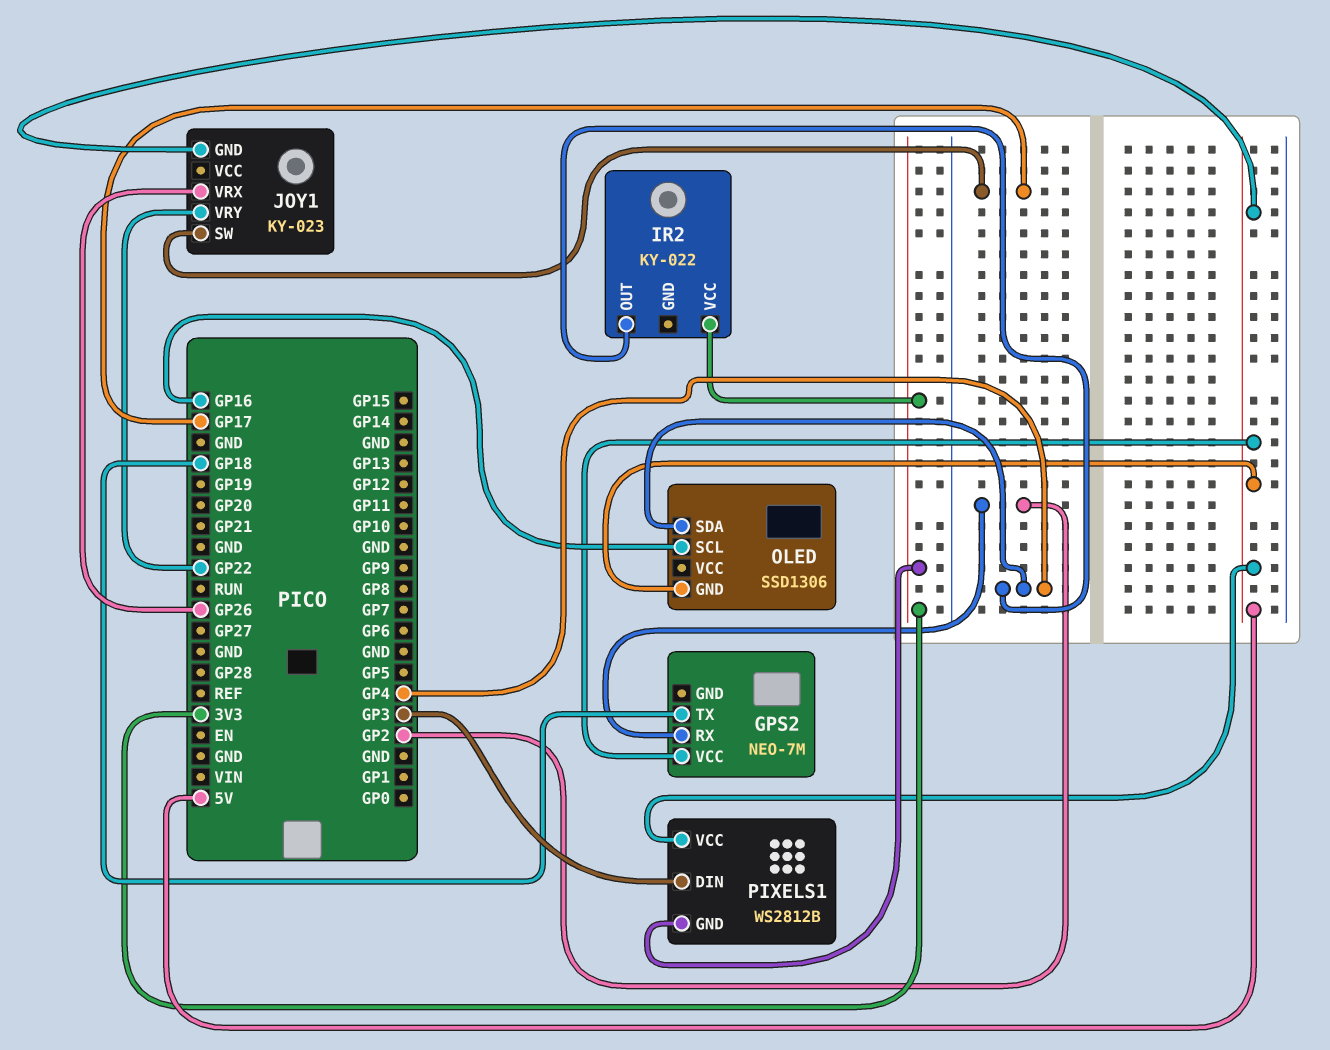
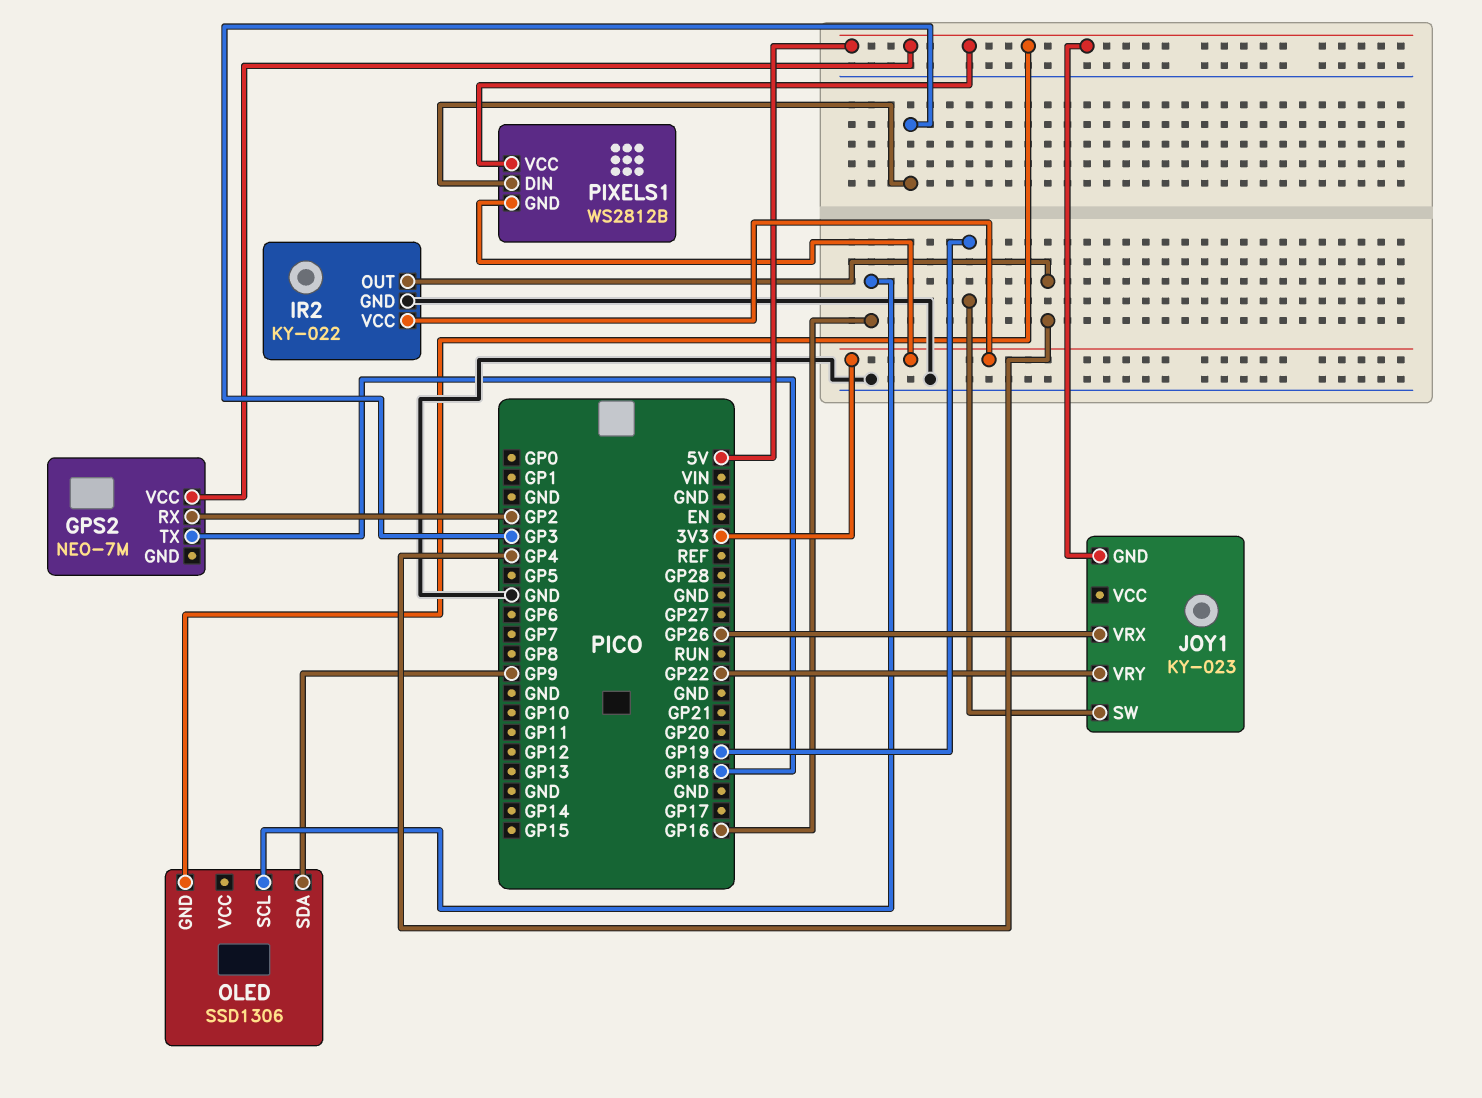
IR2 pin GND: none -> GND
JOY1 pin SW: GP17 -> GP19
OLED pin SDA: GP4 -> GP9

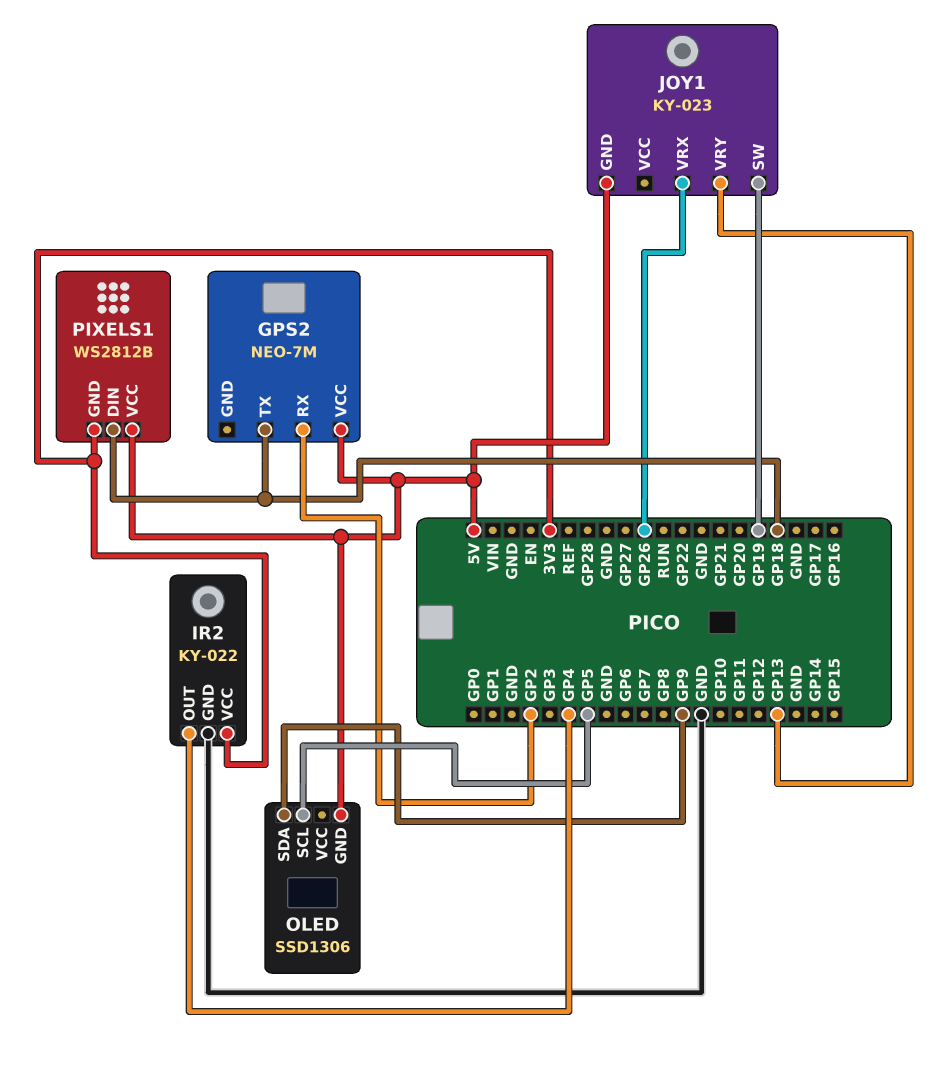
JOY1 pin VRY: GP22 -> GP13
OLED pin SCL: GP16 -> GP5
PIXELS1 pin DIN: GP3 -> GP18

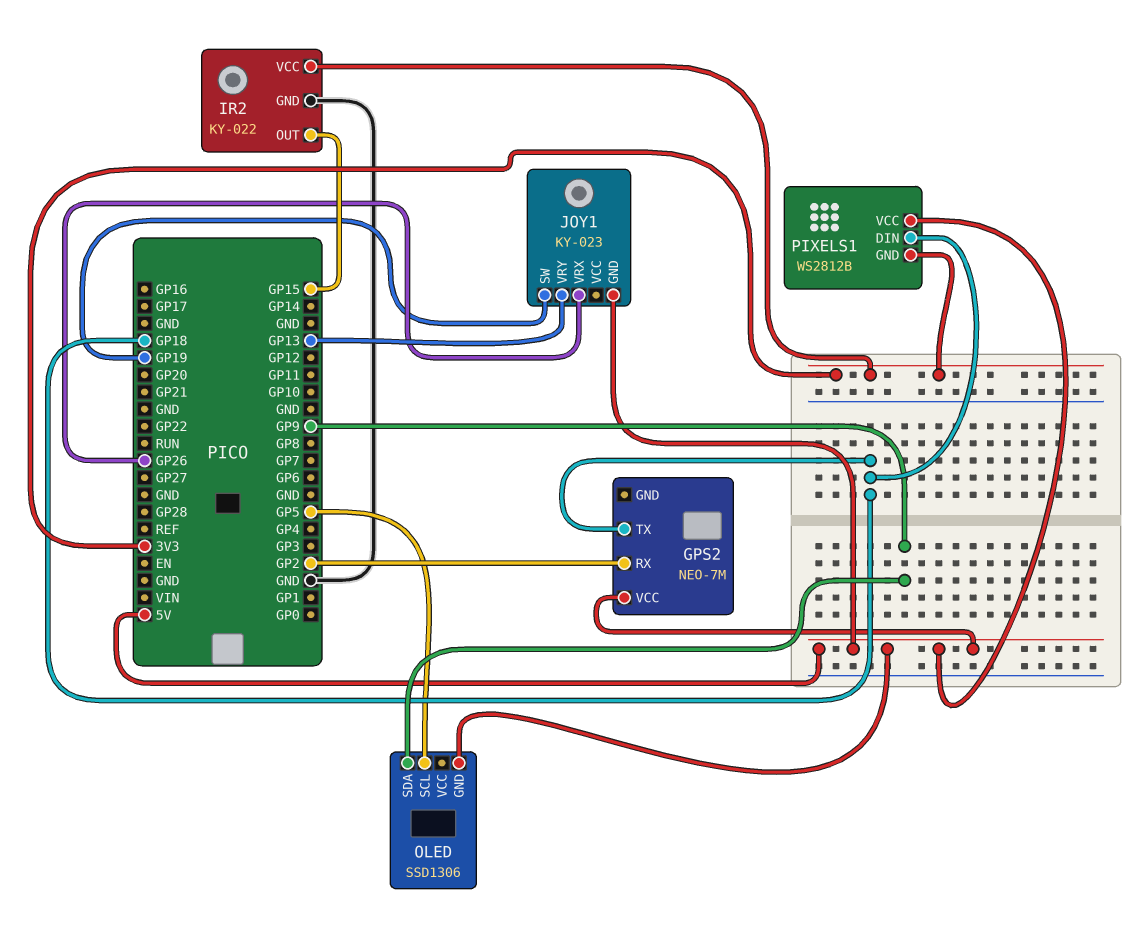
IR2 pin OUT: GP4 -> GP15

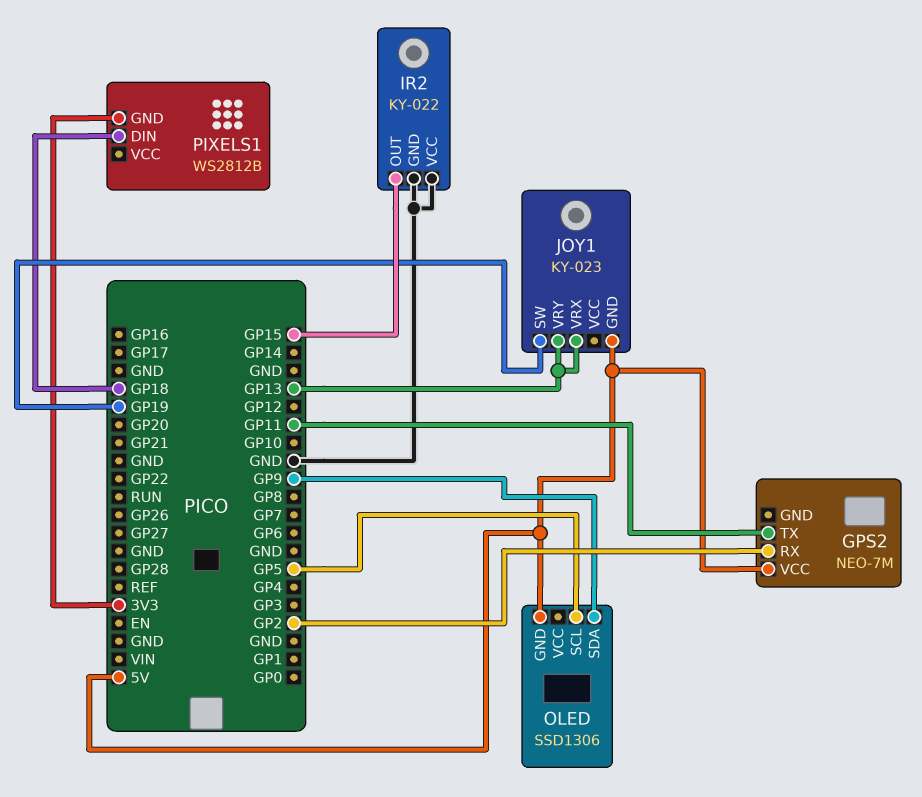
GPS2 pin TX: GP18 -> GP11
IR2 pin VCC: 3V3 -> GND
JOY1 pin VRX: GP26 -> GP13
PIXELS1 pin VCC: 5V -> none

